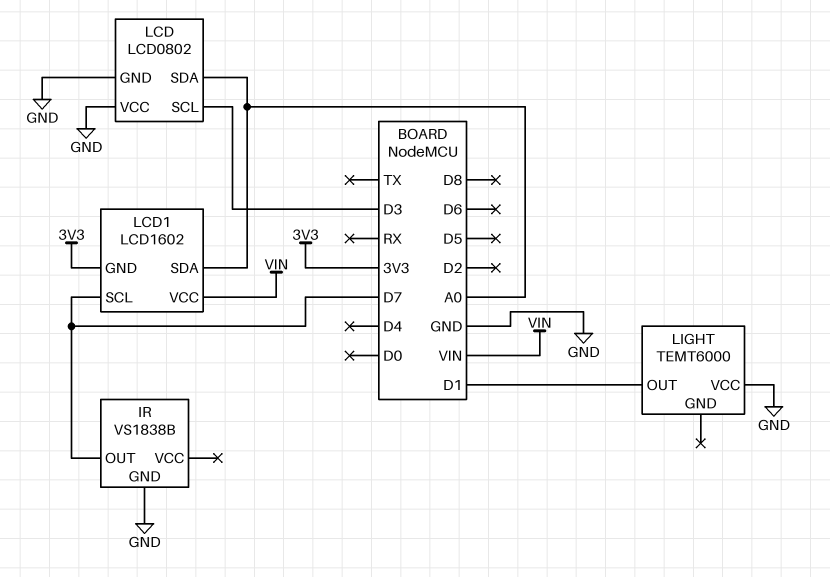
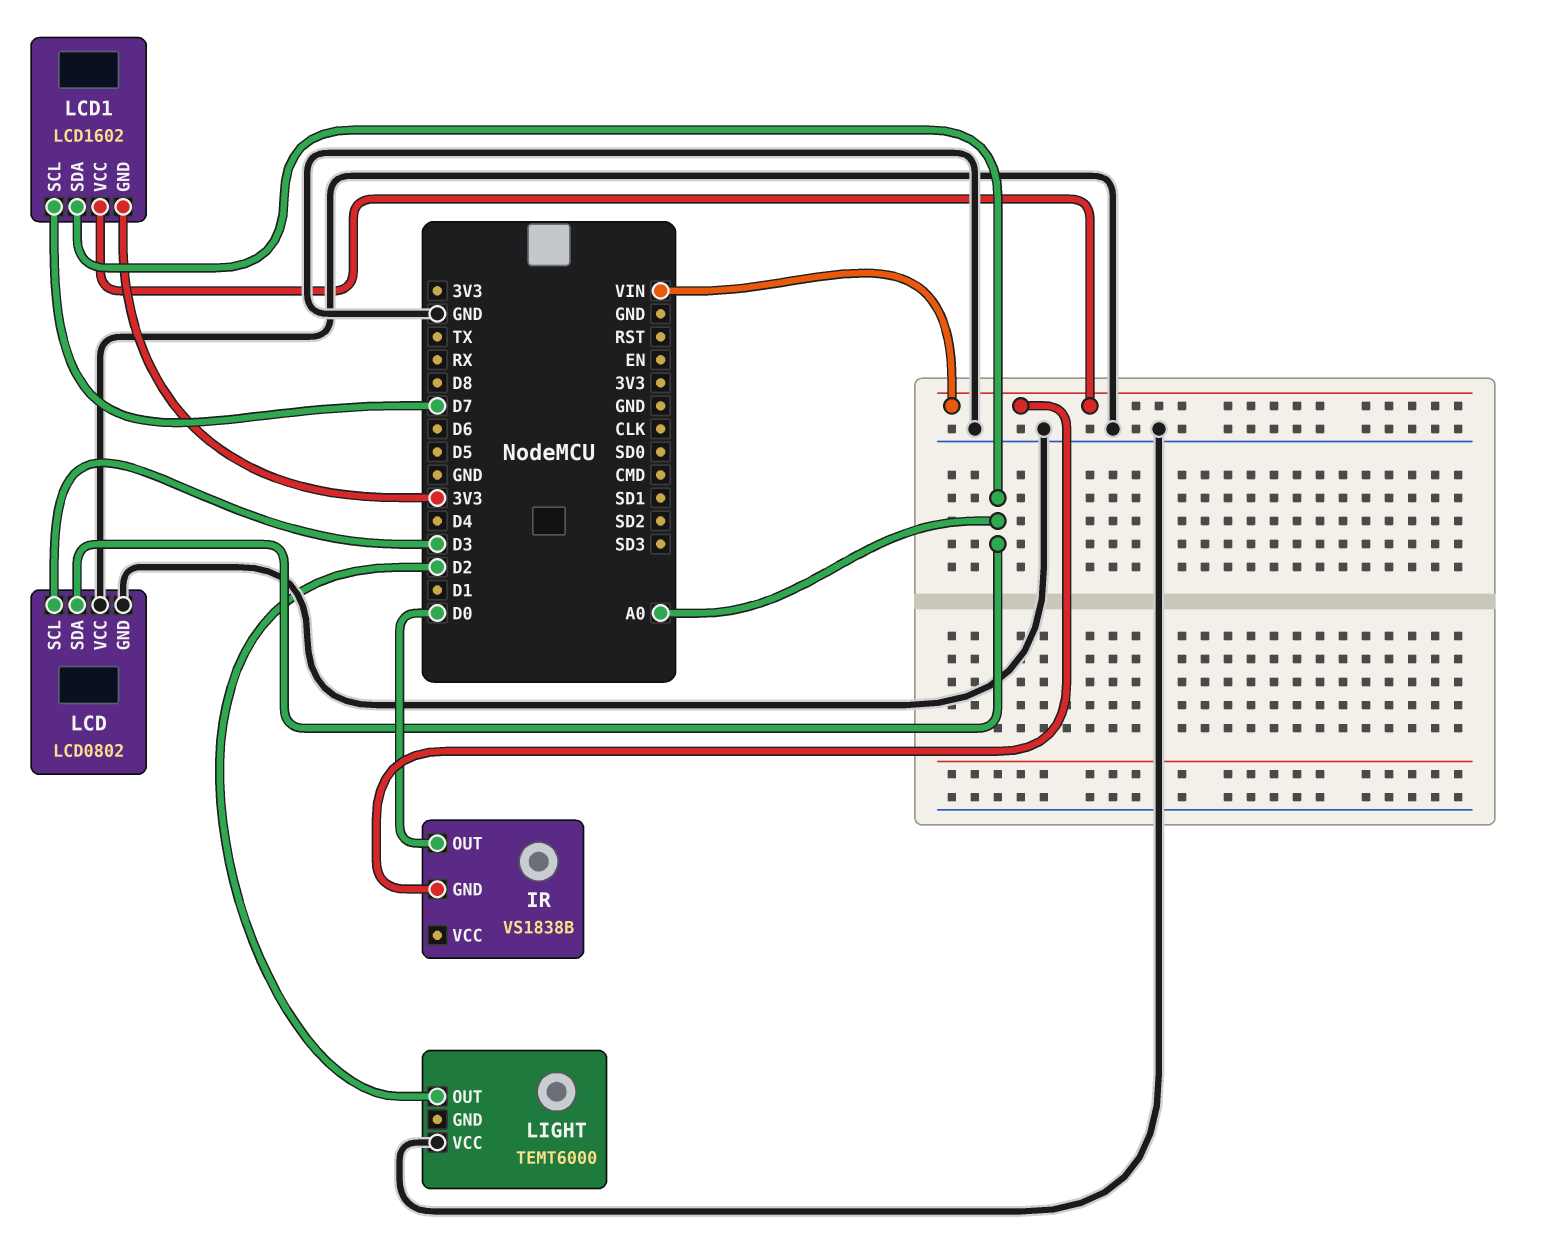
IR pin GND: GND -> VIN
IR pin OUT: D7 -> D0
LIGHT pin OUT: D1 -> D2

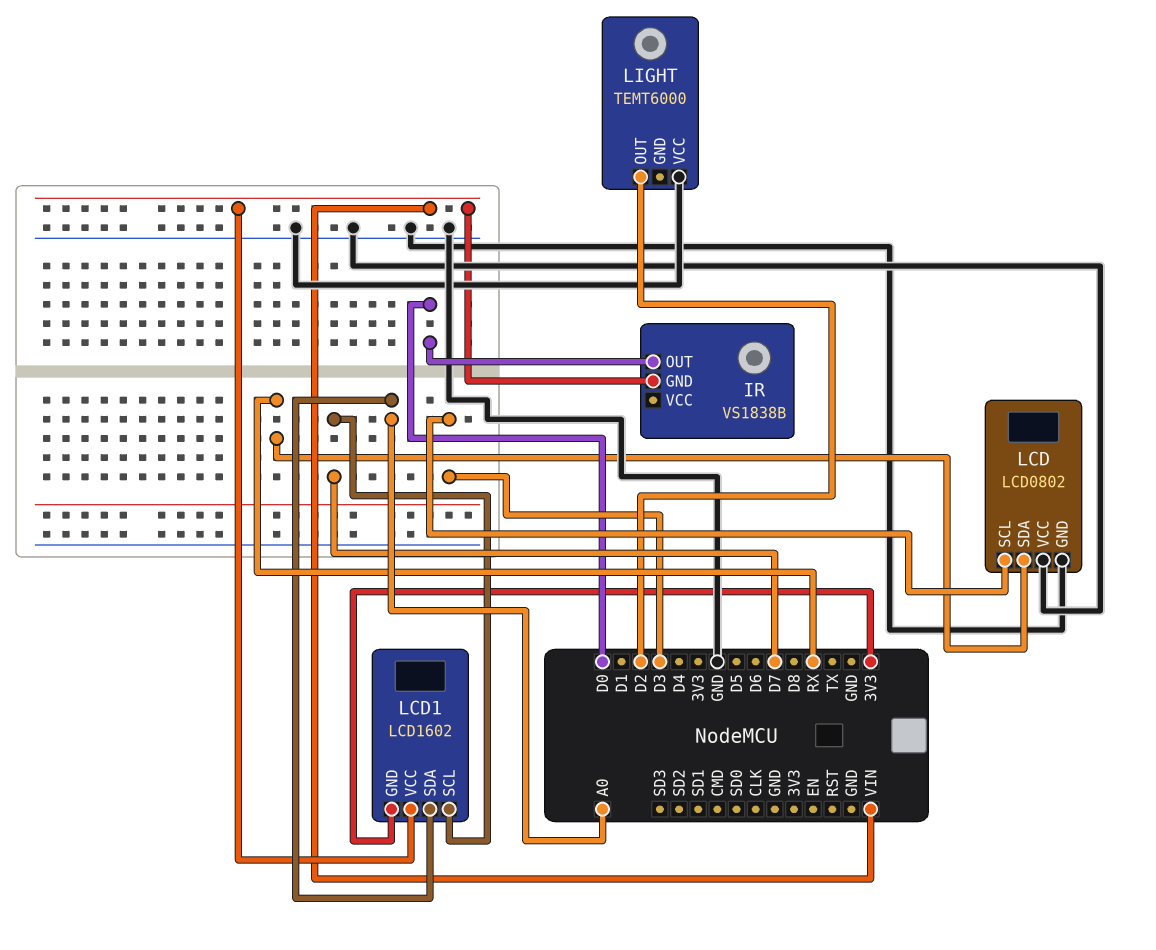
LCD pin SDA: A0 -> RX

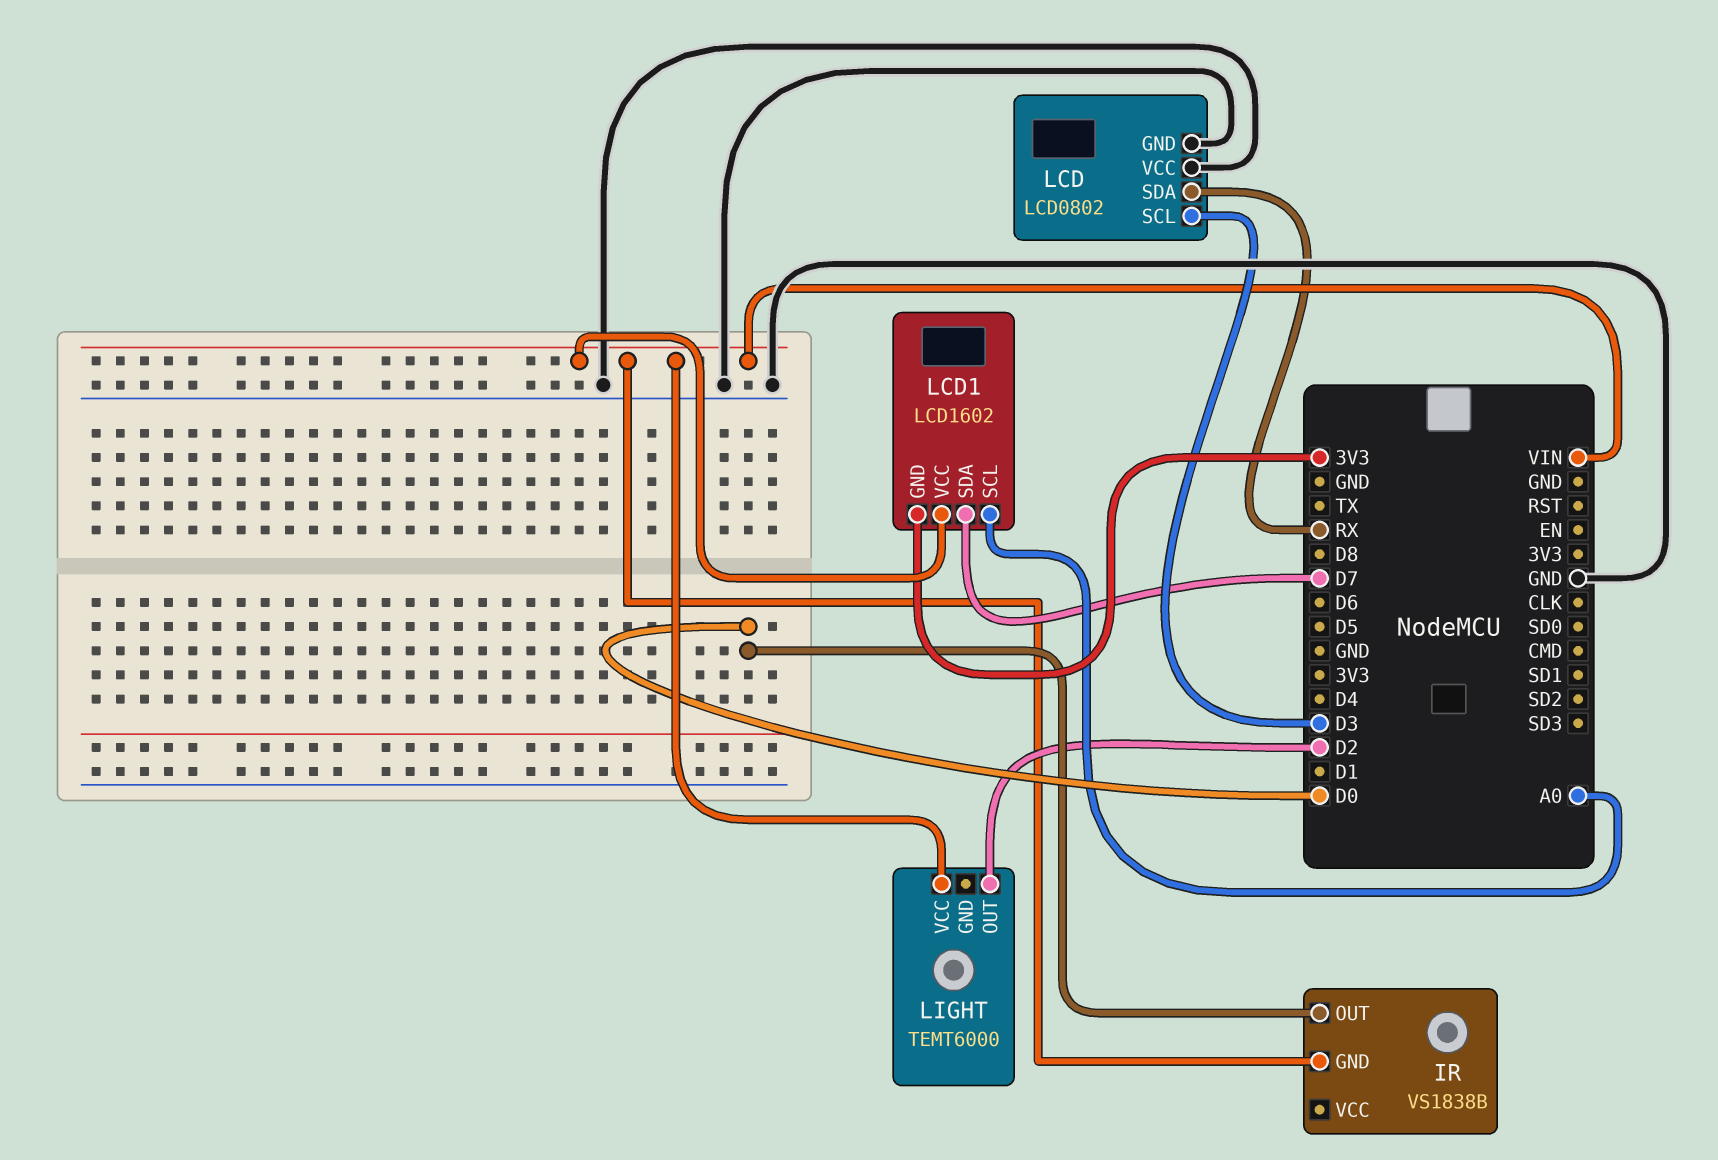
LCD1 pin SCL: D7 -> A0
LCD1 pin SDA: A0 -> D7
LIGHT pin VCC: GND -> VIN

